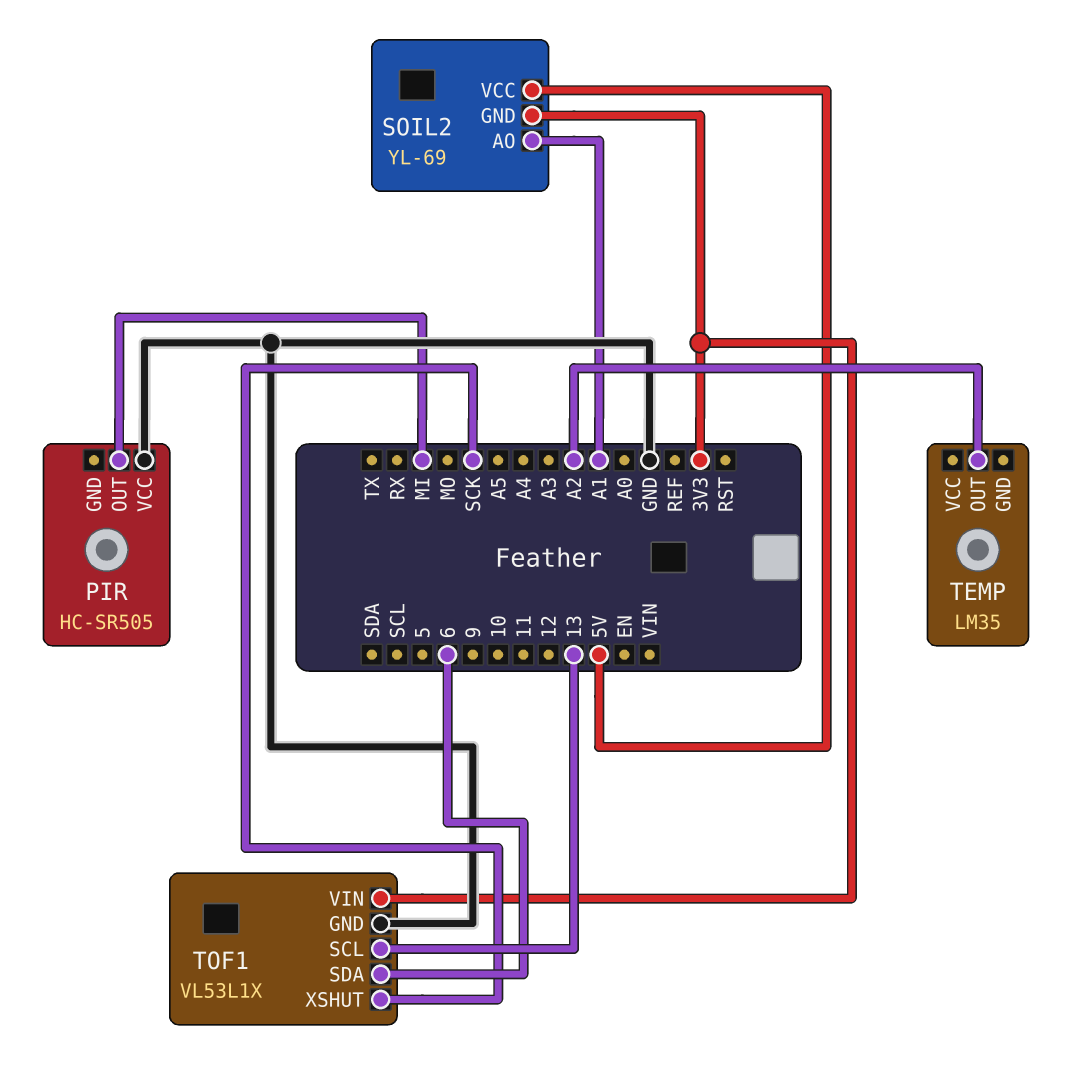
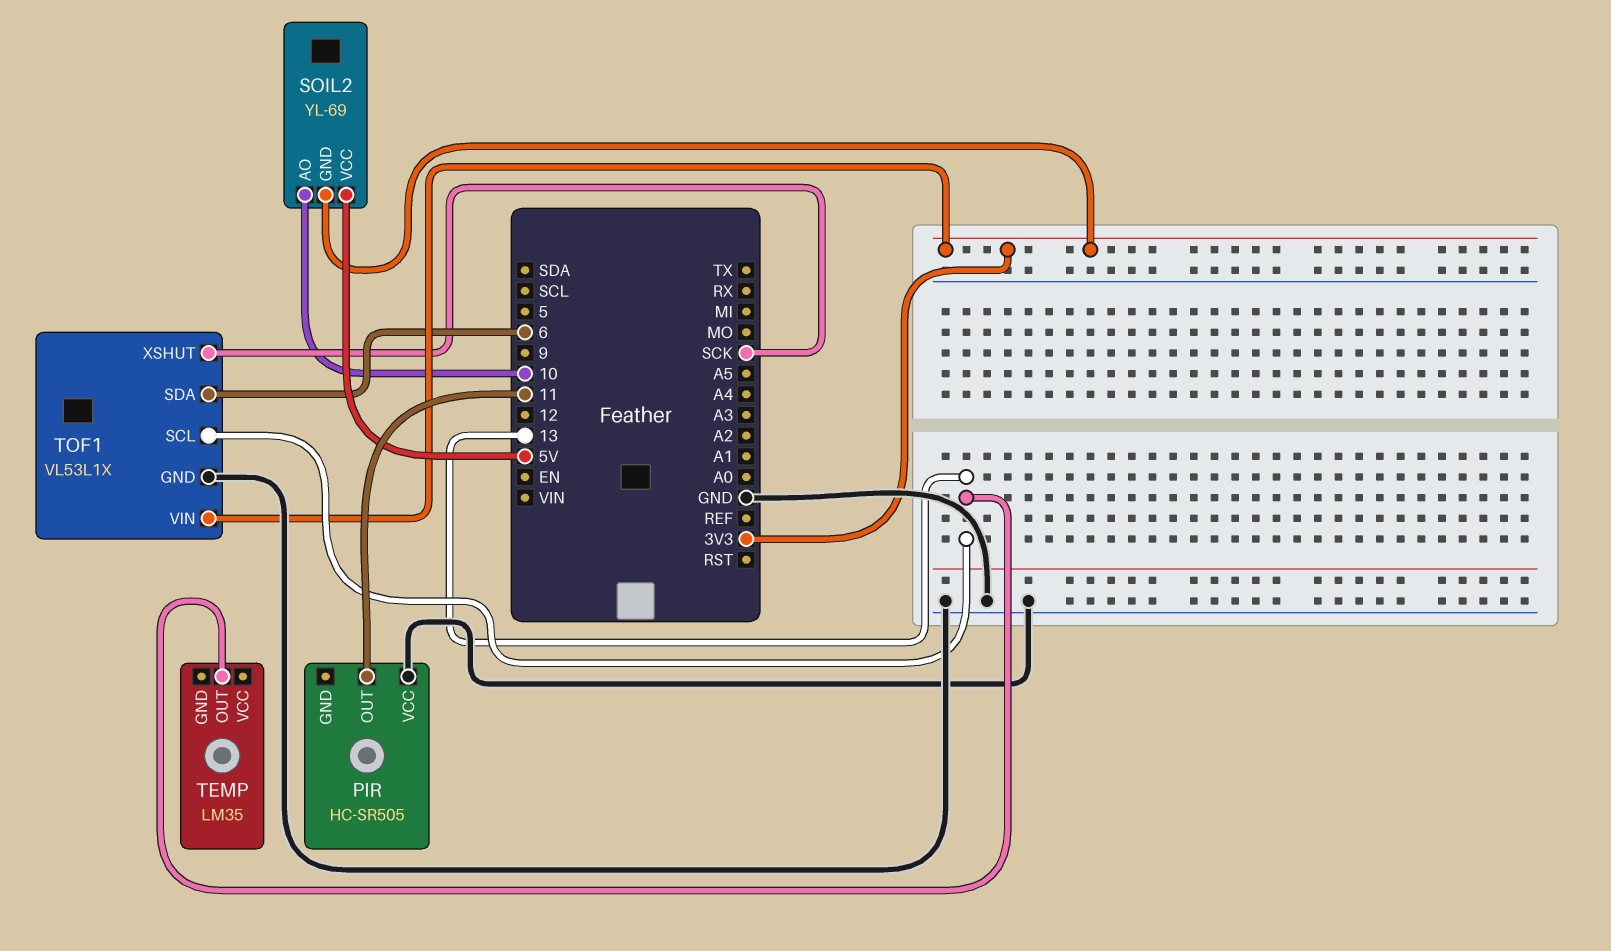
PIR pin OUT: MI -> 11
SOIL2 pin AO: A1 -> 10
TEMP pin OUT: A2 -> 13

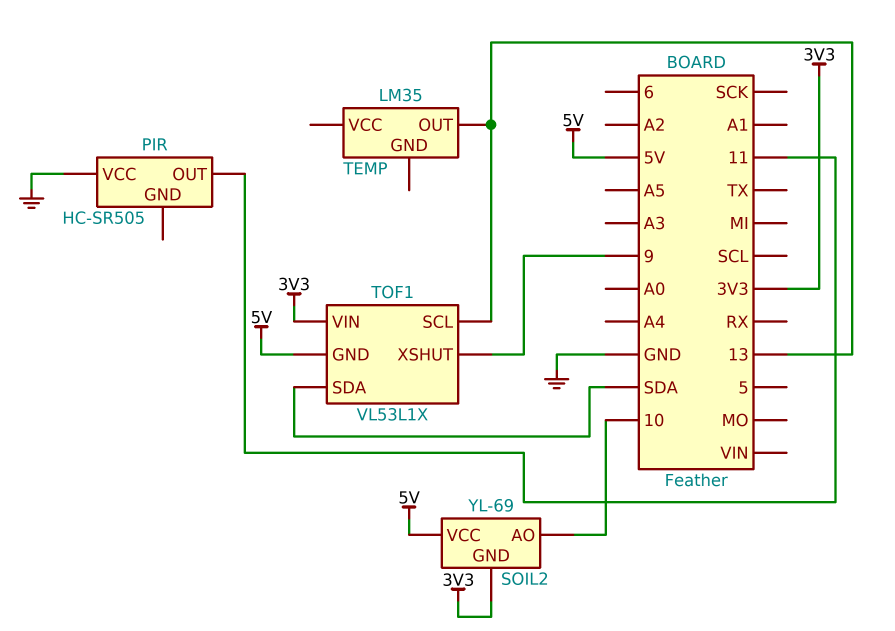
TOF1 pin GND: GND -> 5V
TOF1 pin SDA: 6 -> SDA
TOF1 pin XSHUT: SCK -> 9

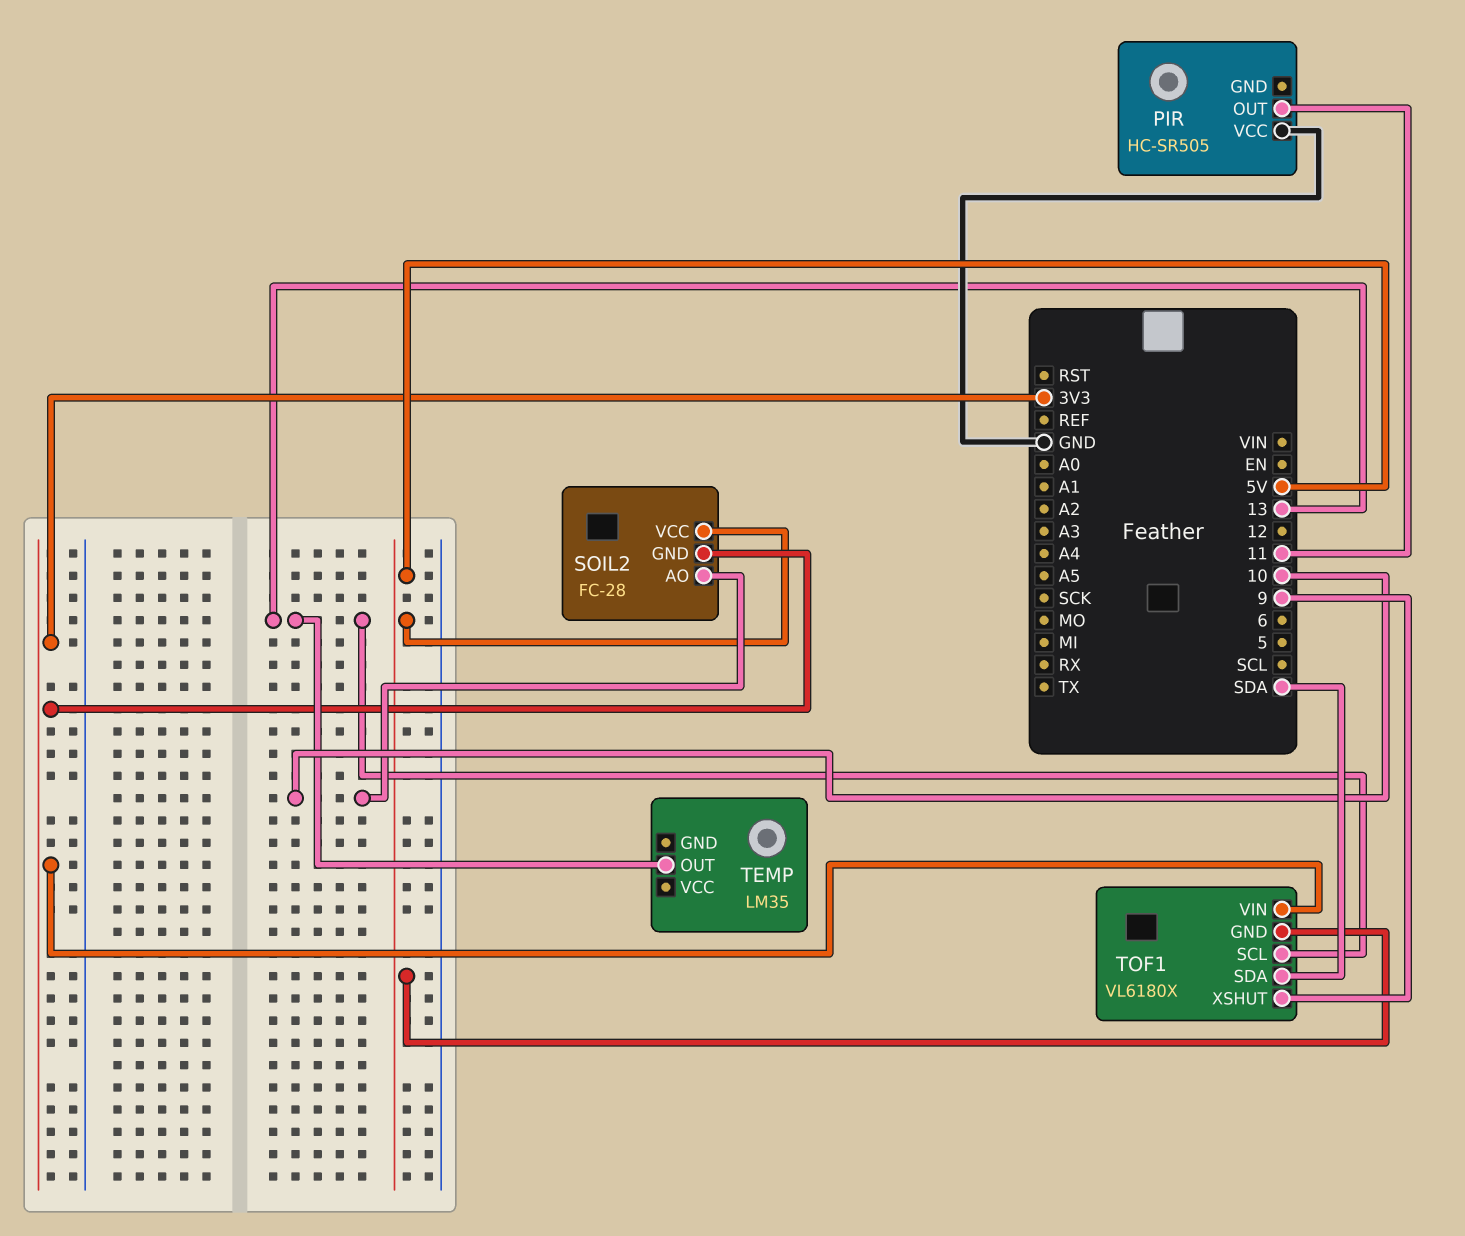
SOIL2: YL-69 -> FC-28
TOF1: VL53L1X -> VL6180X

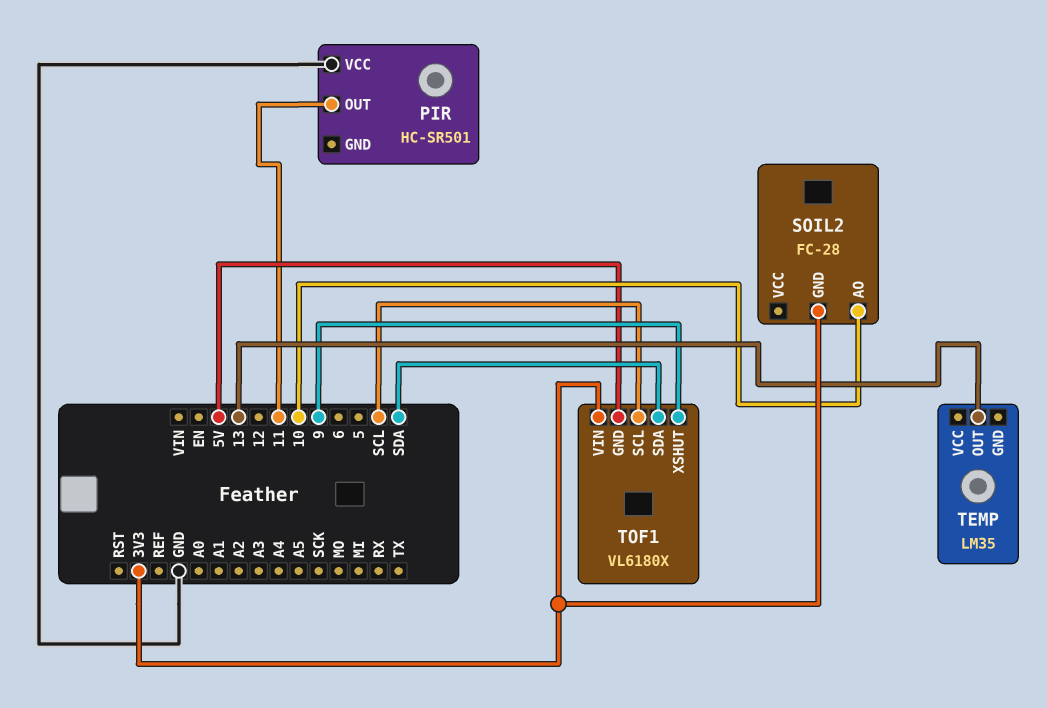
PIR: HC-SR505 -> HC-SR501
SOIL2 pin VCC: 5V -> none
TOF1 pin SCL: 13 -> SCL

